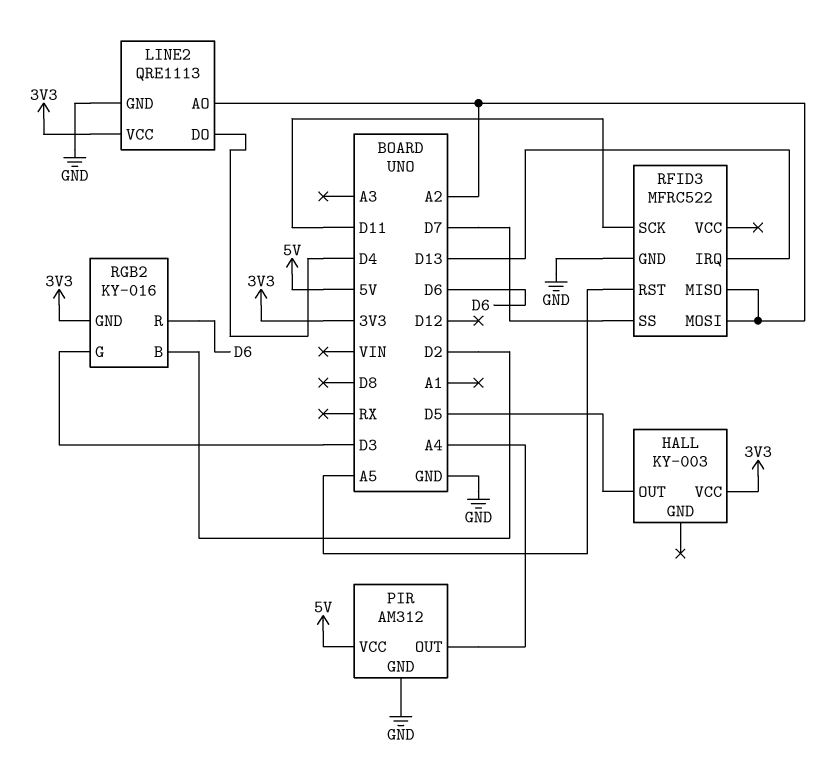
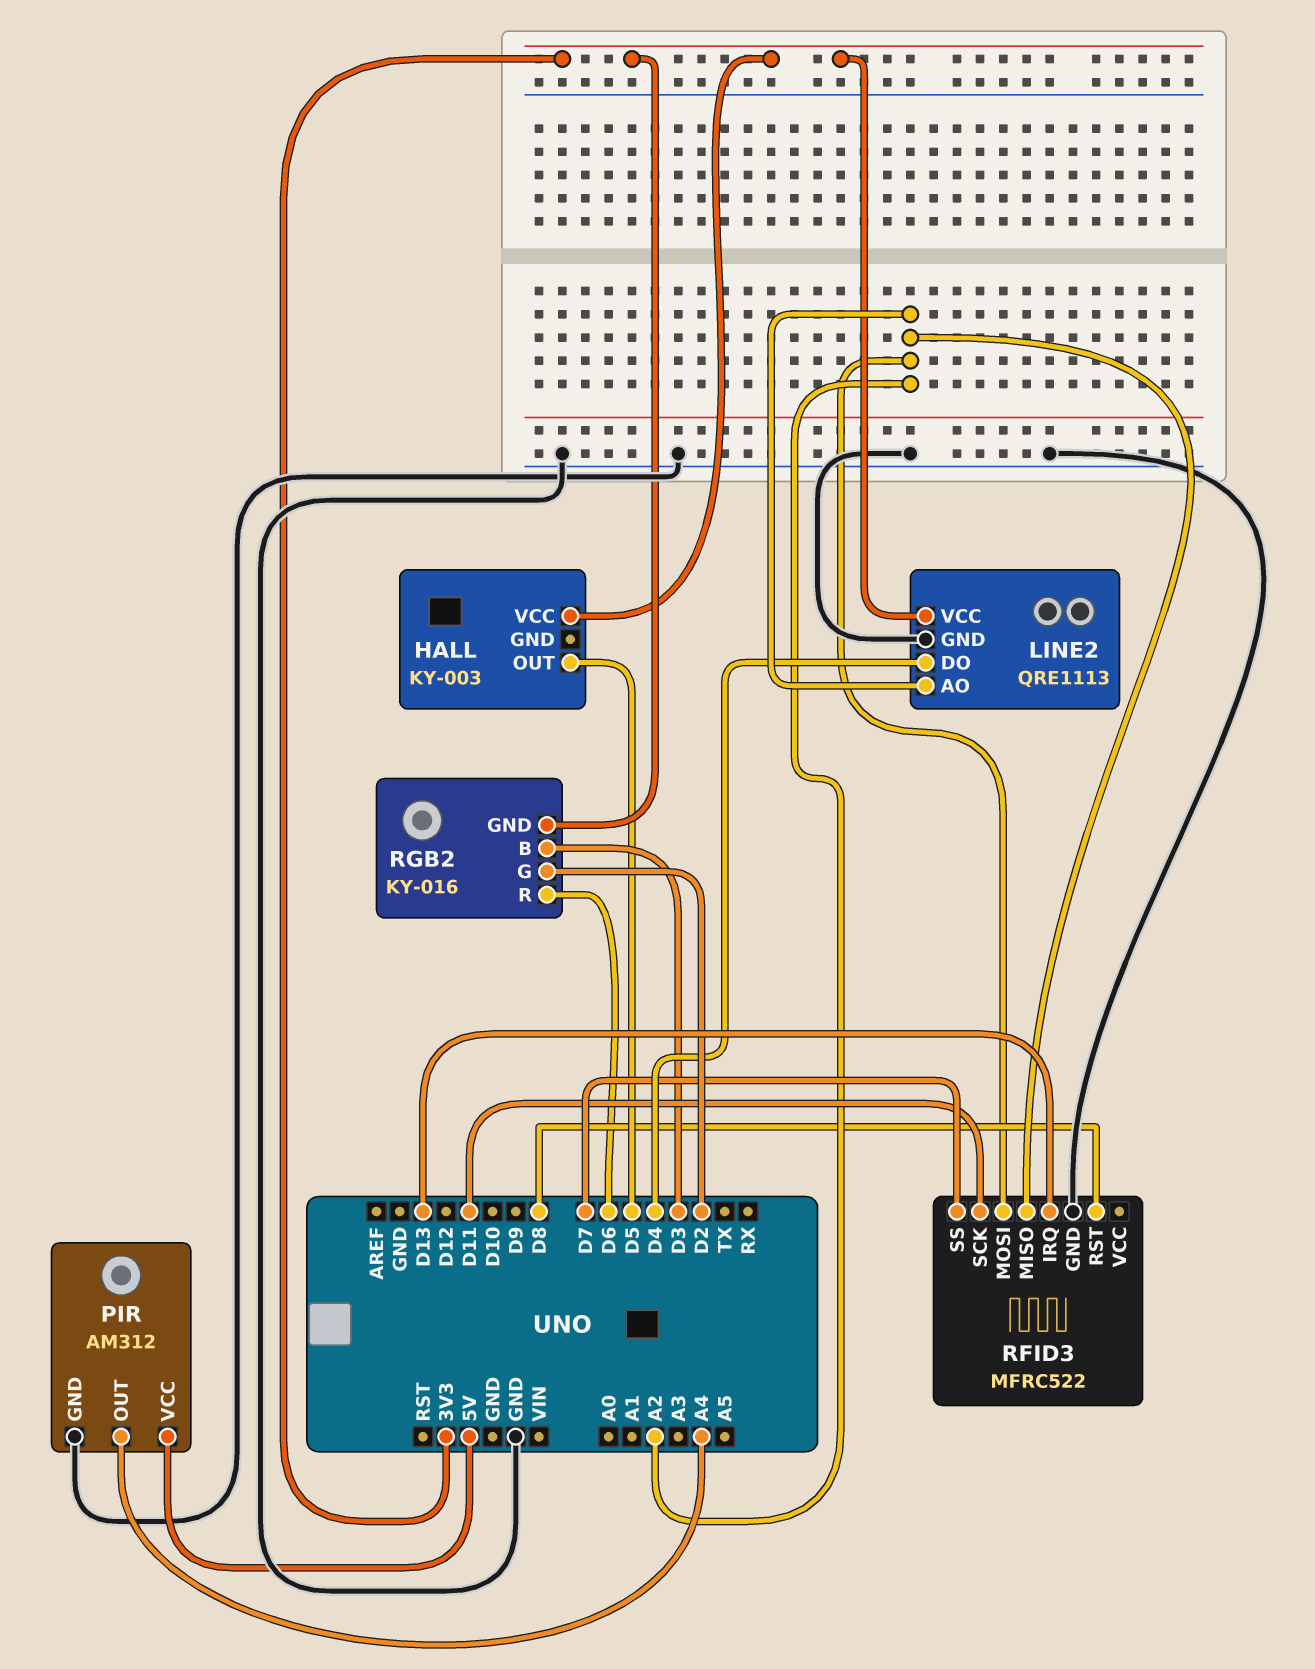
RFID3 pin RST: A5 -> D8
RGB2 pin B: D2 -> D3
RGB2 pin G: D3 -> D2

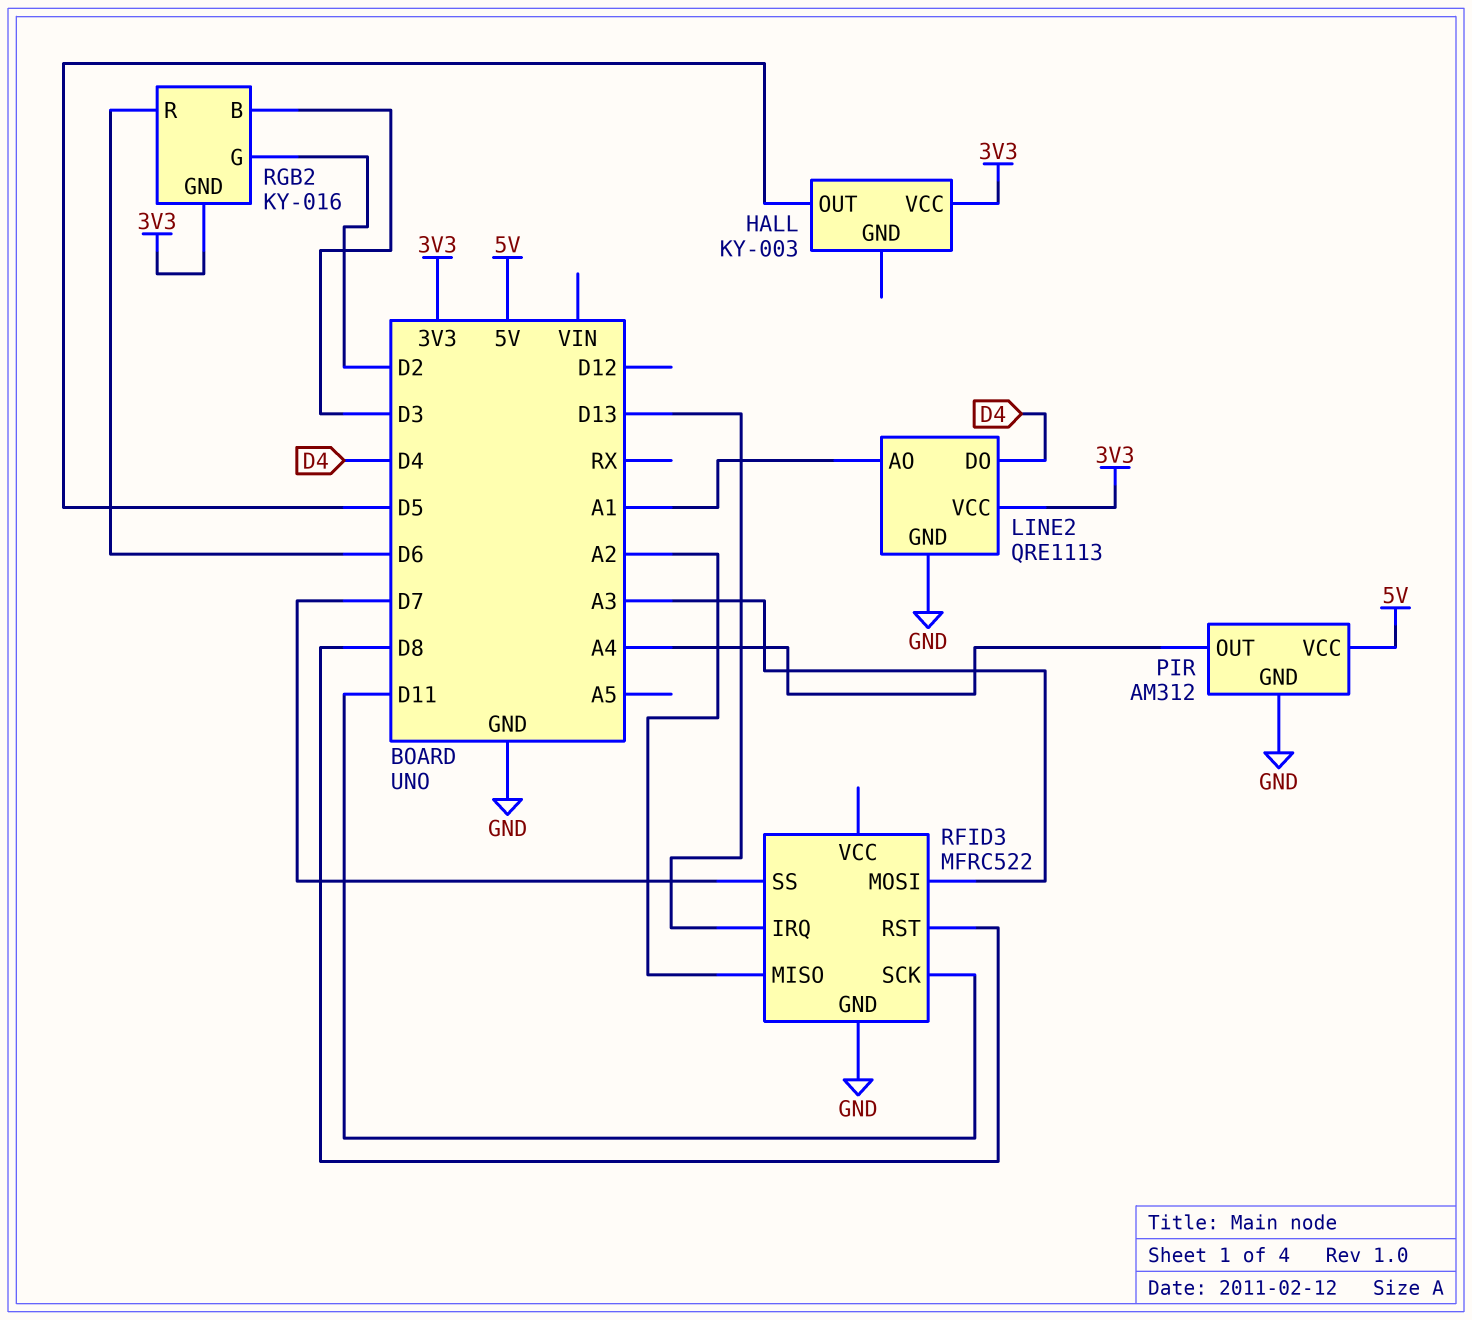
LINE2 pin AO: A2 -> A1
RFID3 pin MOSI: A2 -> A3

